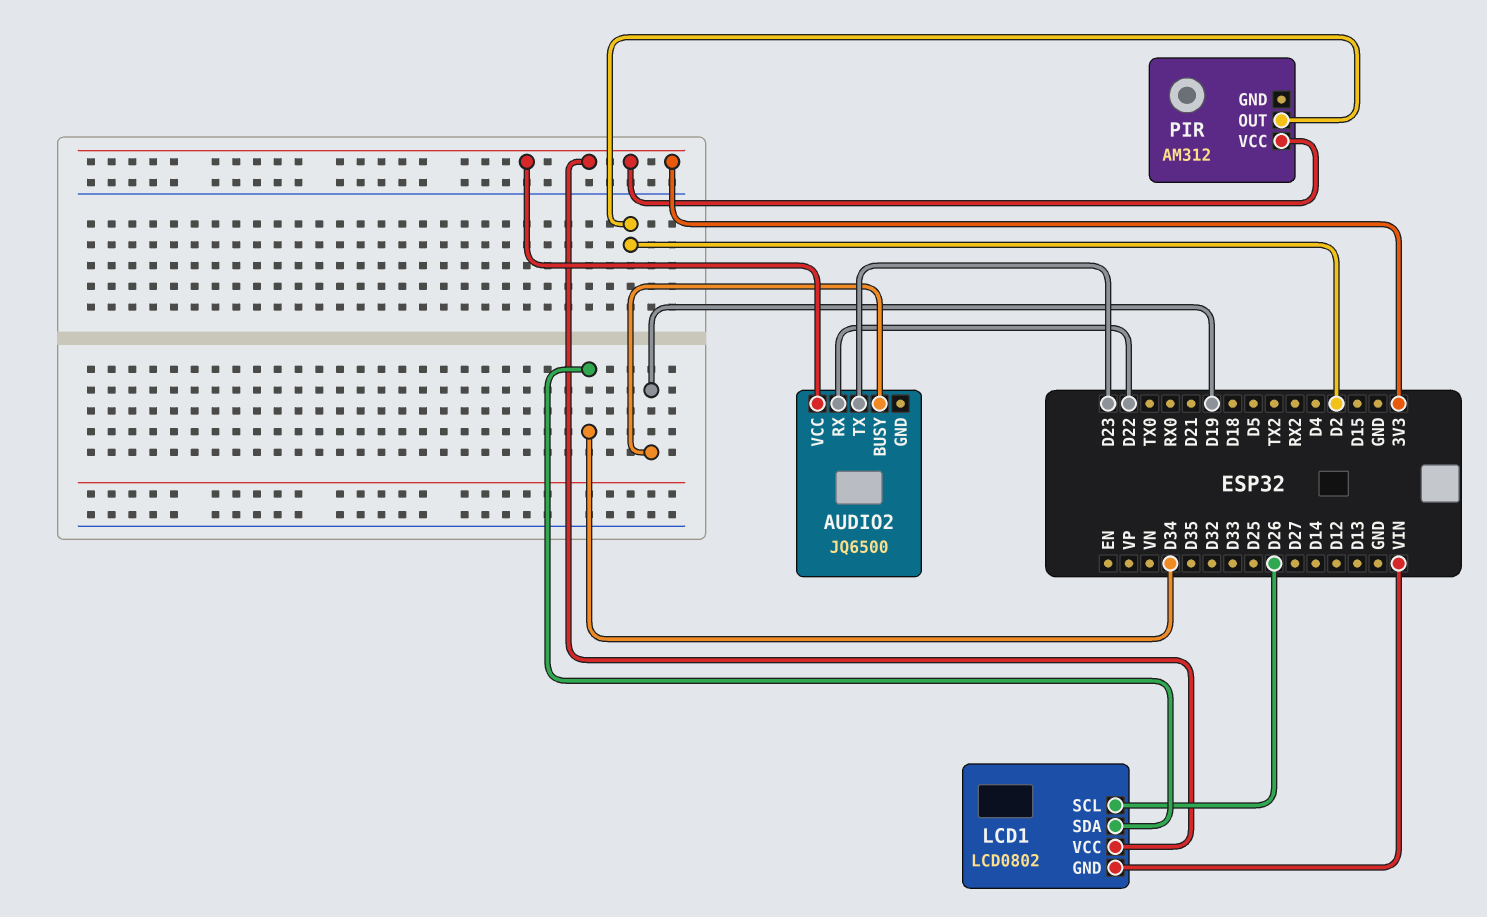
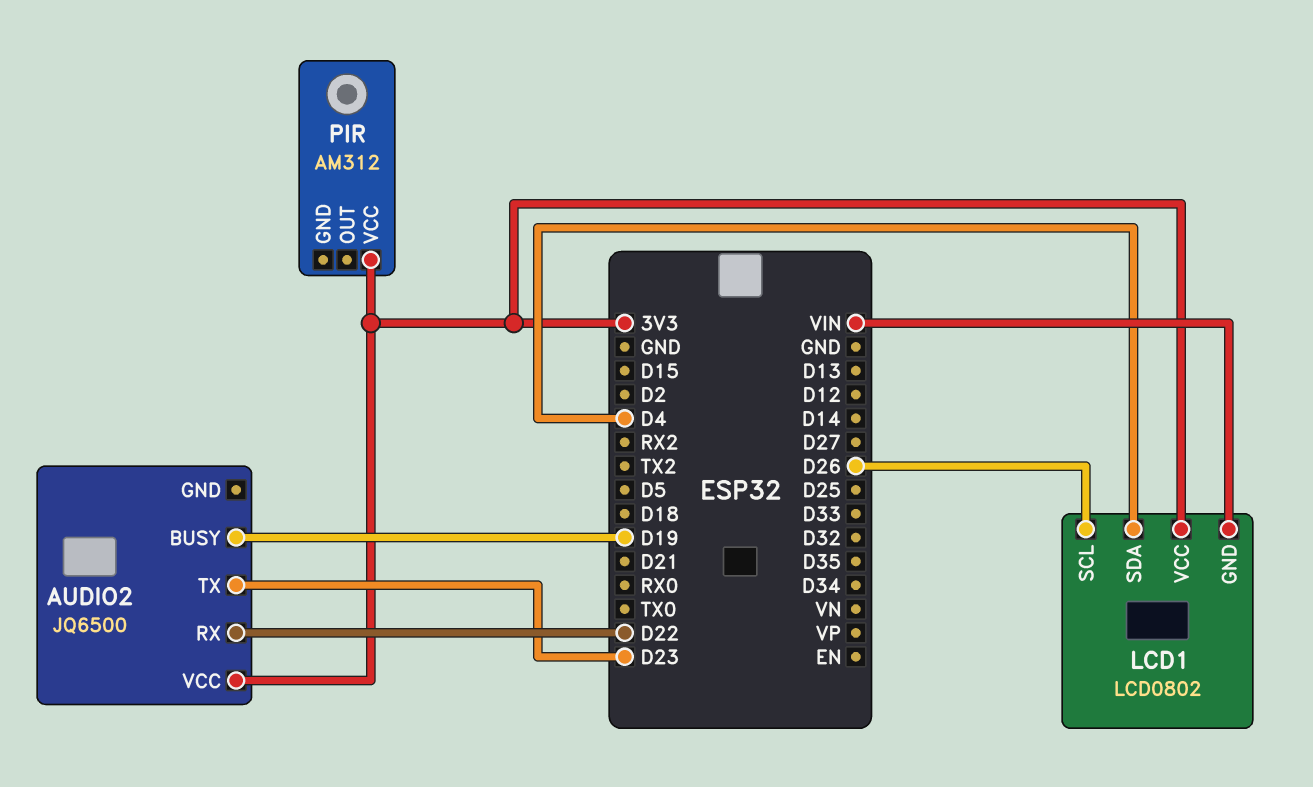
LCD1 pin SDA: D34 -> D4
PIR pin OUT: D2 -> none

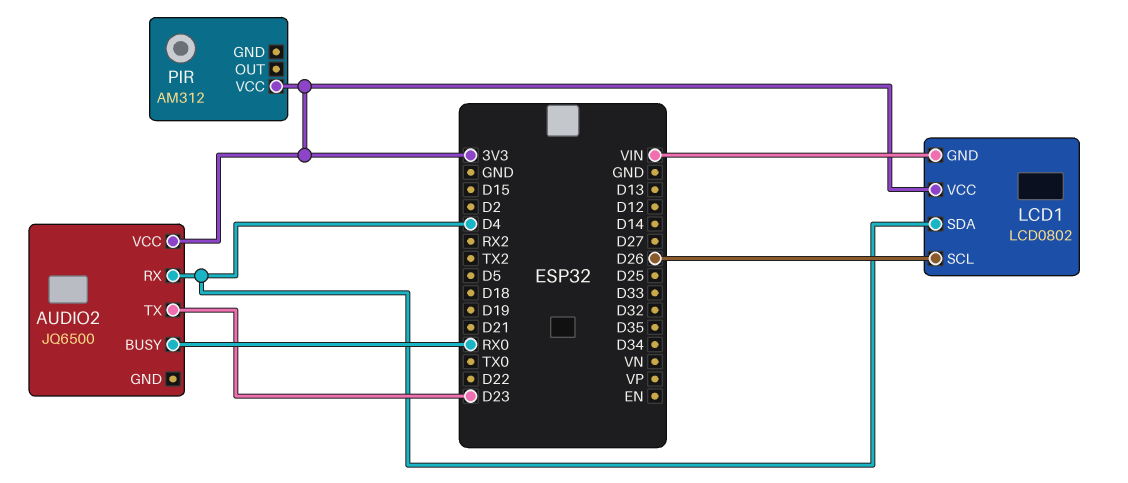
AUDIO2 pin BUSY: D19 -> RX0
AUDIO2 pin RX: D22 -> D4

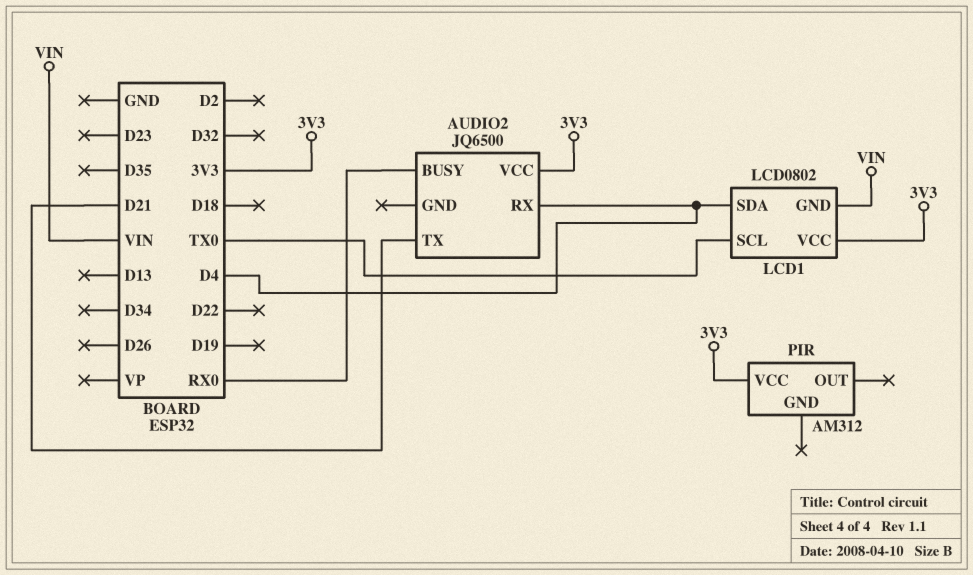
AUDIO2 pin TX: D23 -> D21
LCD1 pin SCL: D26 -> TX0

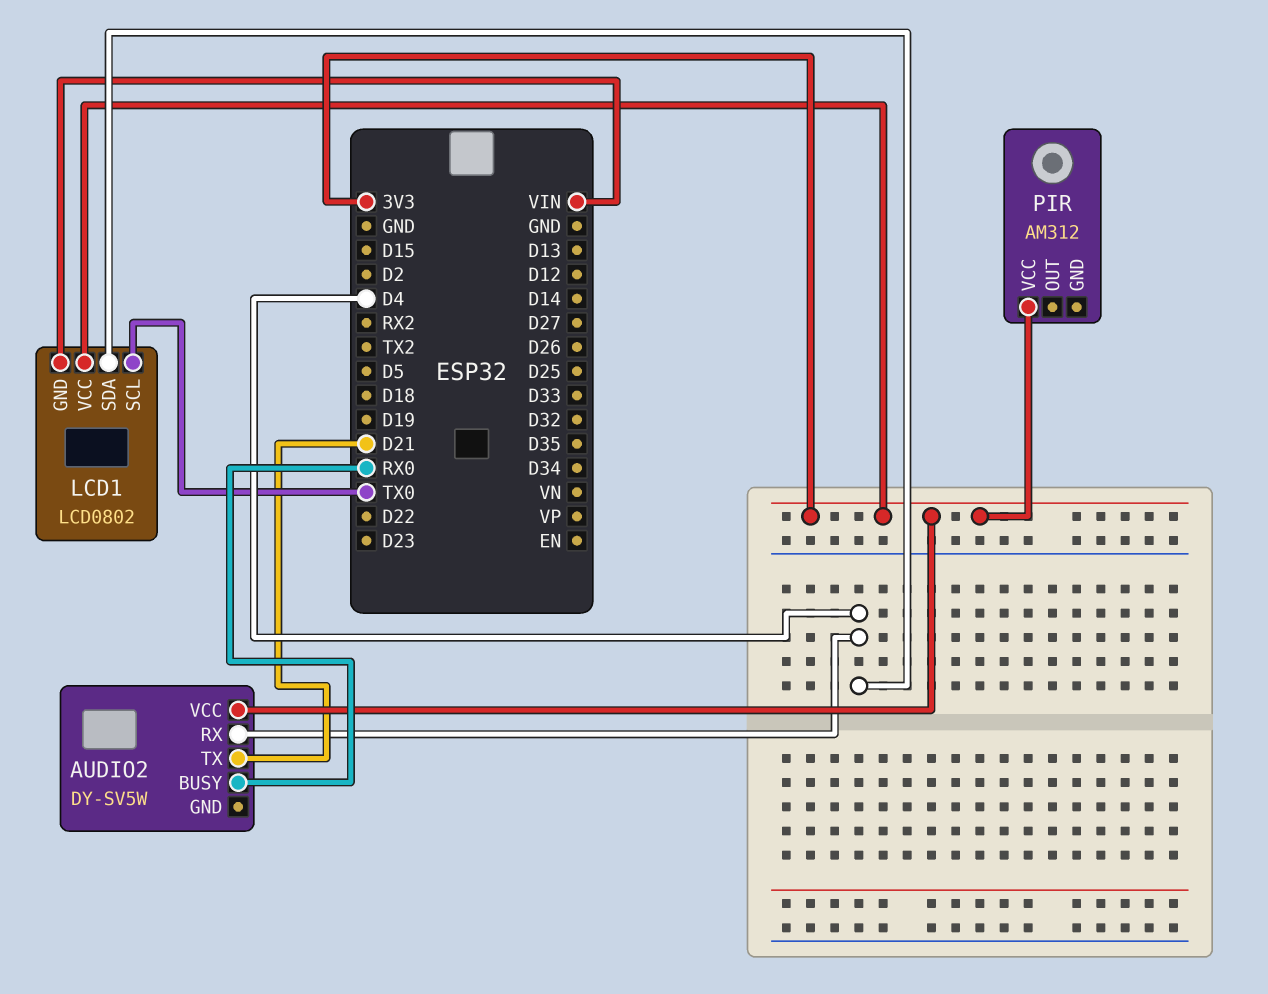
AUDIO2: JQ6500 -> DY-SV5W

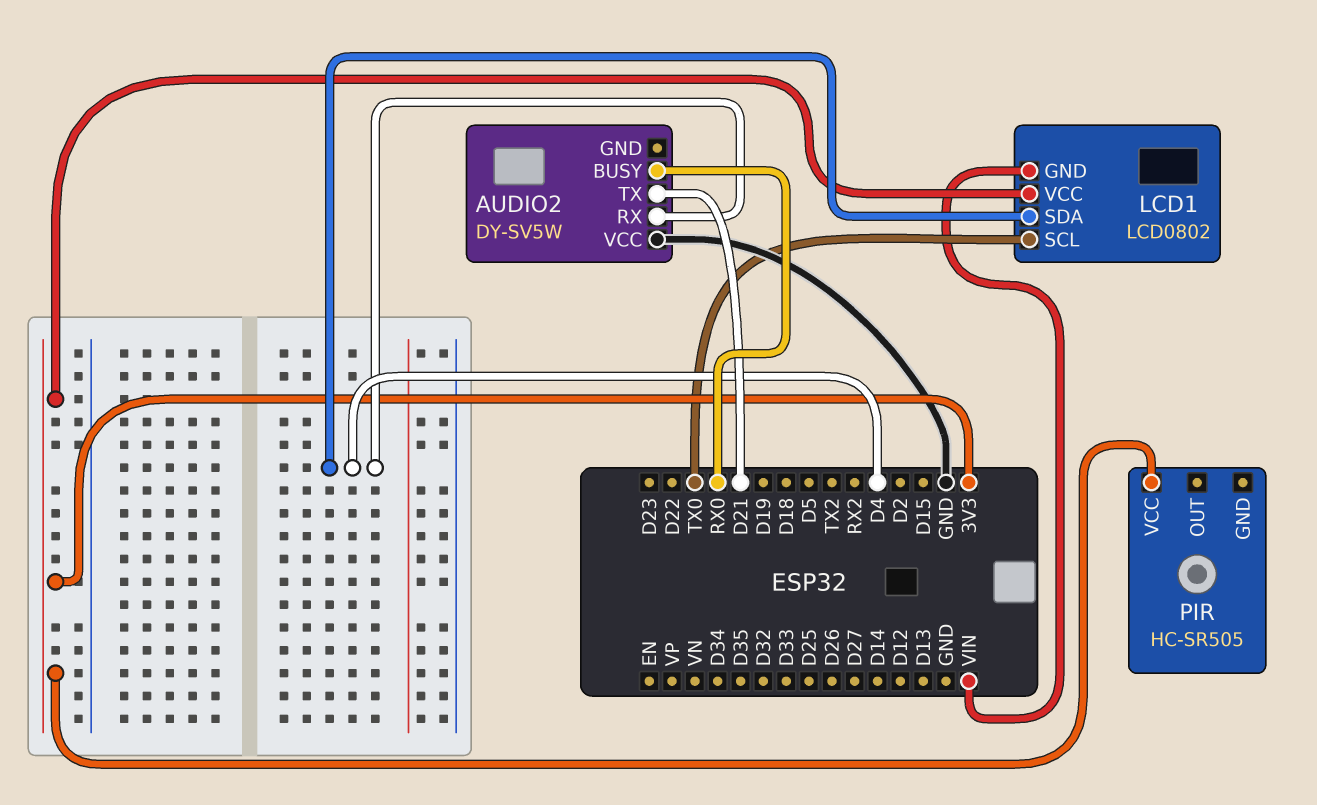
AUDIO2 pin VCC: 3V3 -> GND
PIR: AM312 -> HC-SR505

